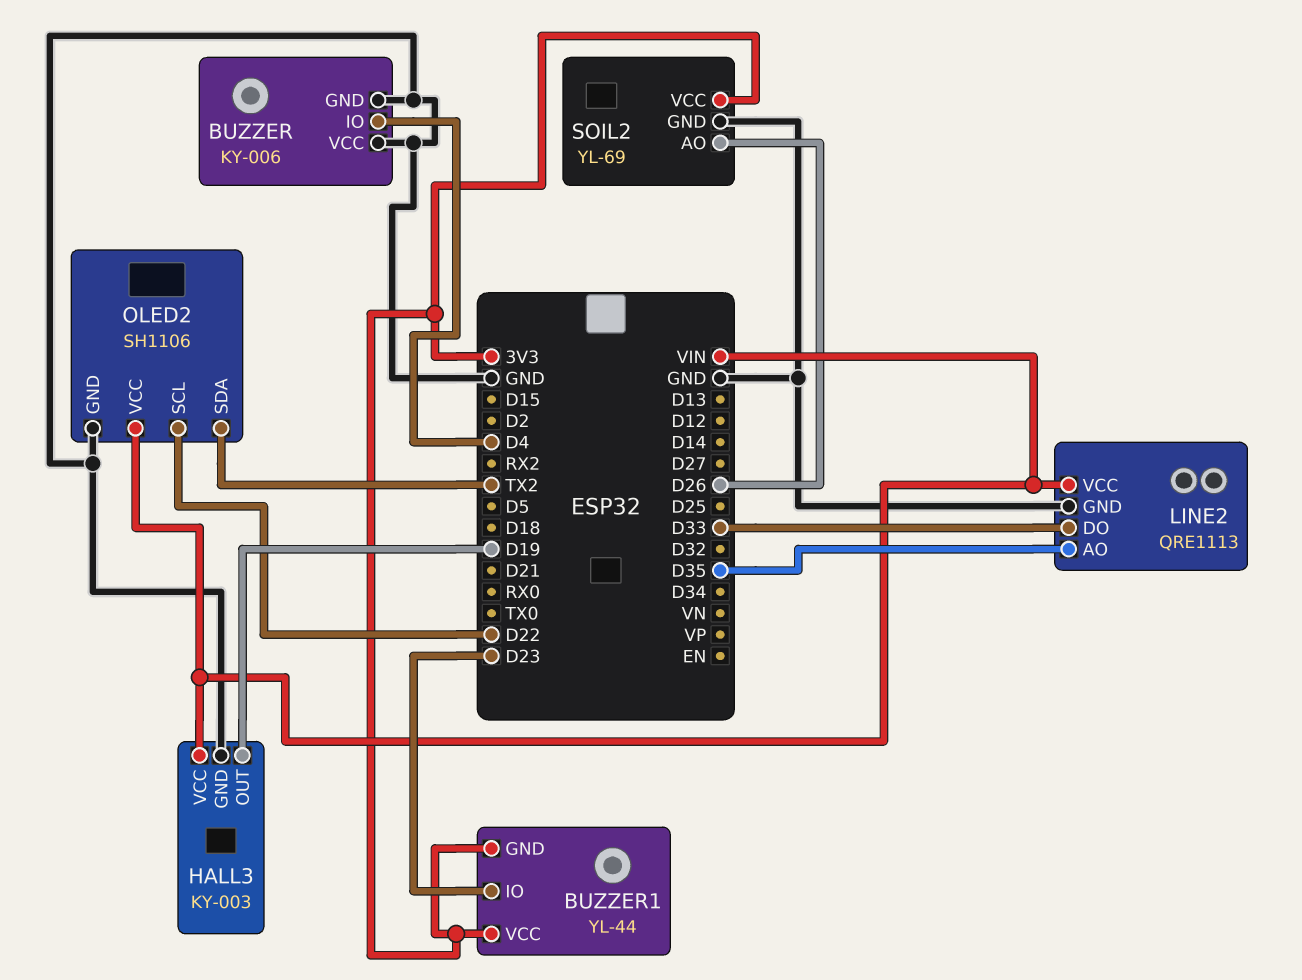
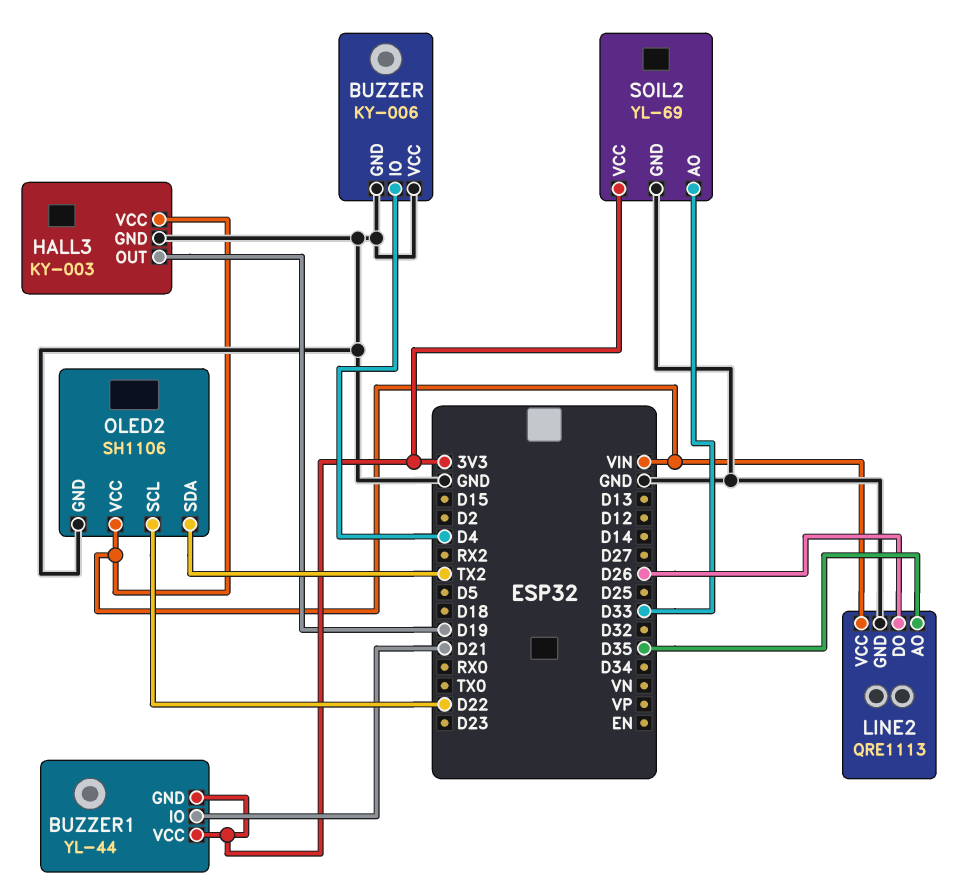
BUZZER1 pin IO: D23 -> D21
LINE2 pin DO: D33 -> D26
SOIL2 pin AO: D26 -> D33

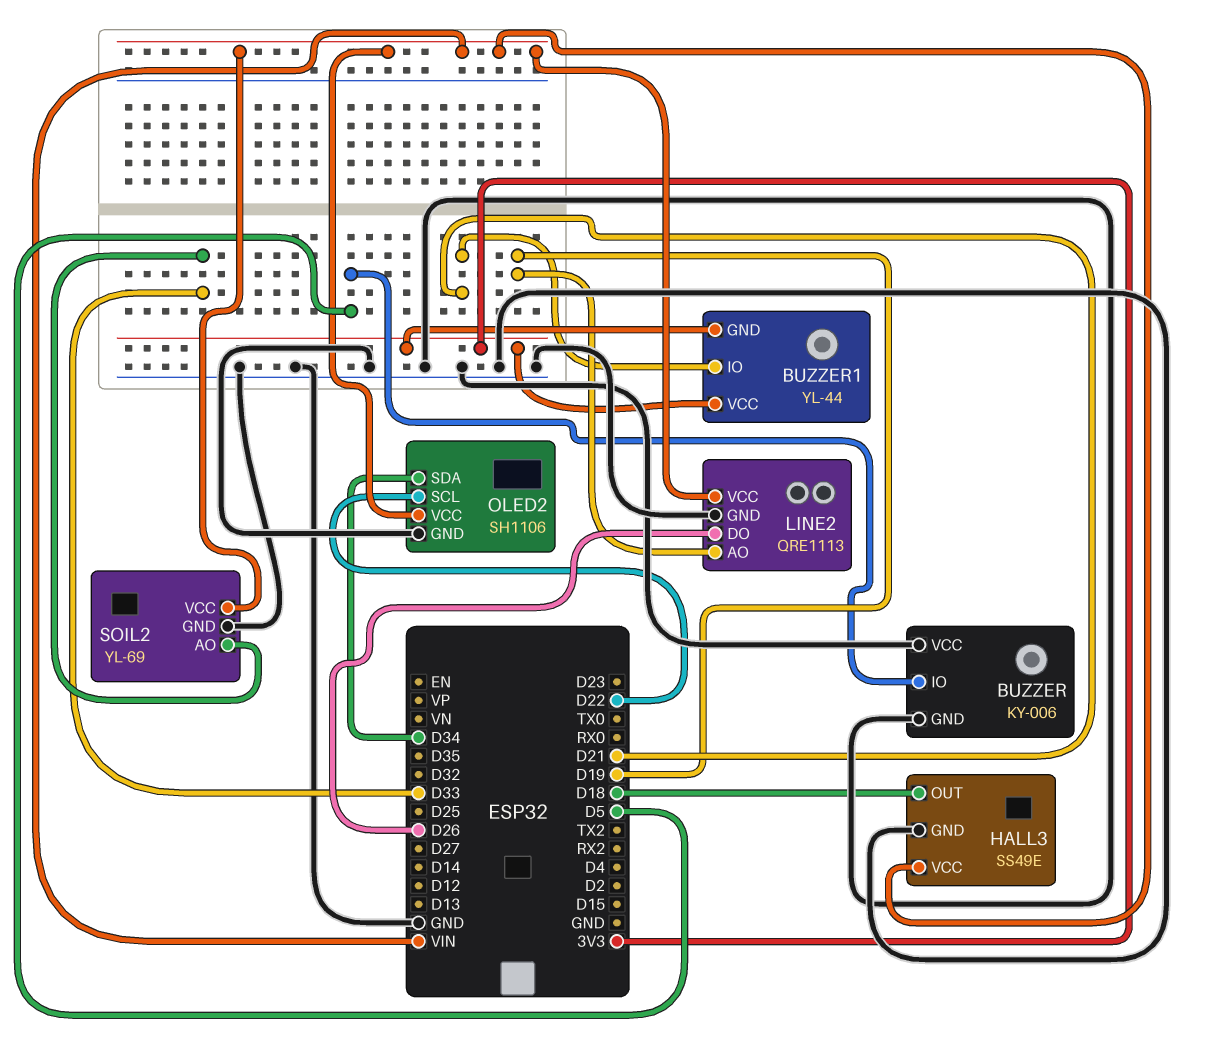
BUZZER pin IO: D4 -> D5
HALL3: KY-003 -> SS49E
HALL3 pin OUT: D19 -> D18
LINE2 pin AO: D35 -> D19
OLED2 pin SDA: TX2 -> D34
SOIL2 pin VCC: 3V3 -> VIN

